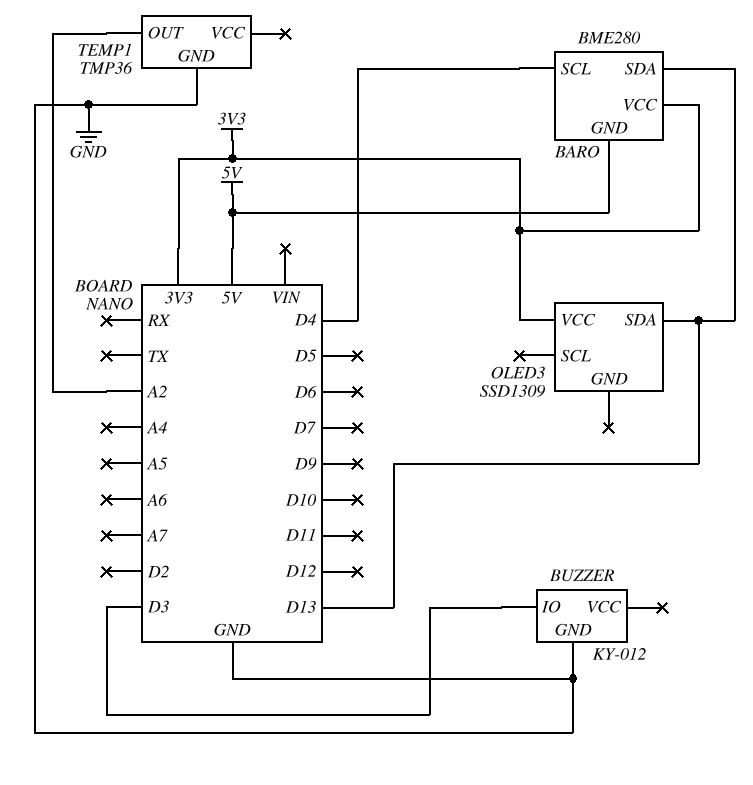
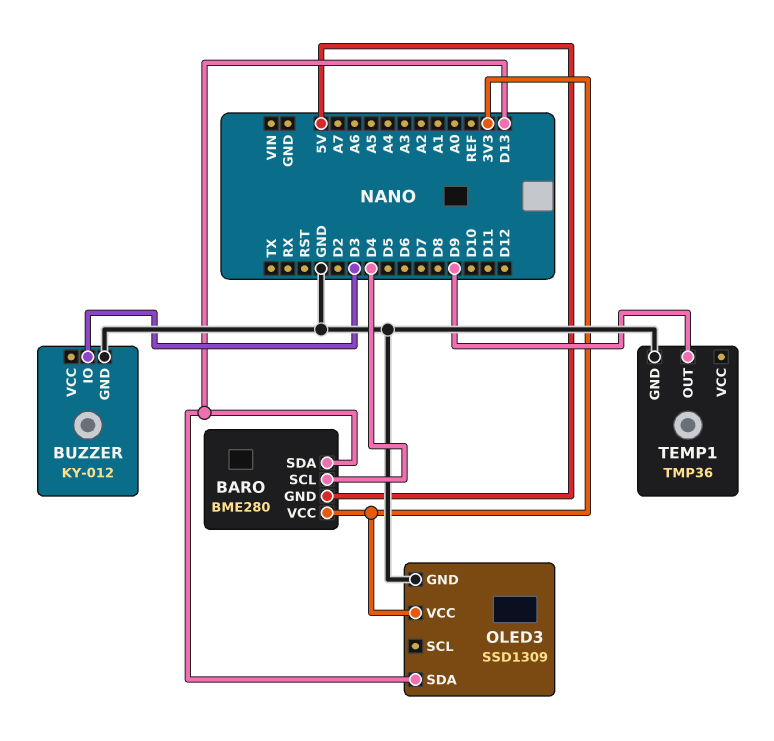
OLED3 pin GND: none -> GND
TEMP1 pin OUT: A2 -> D9

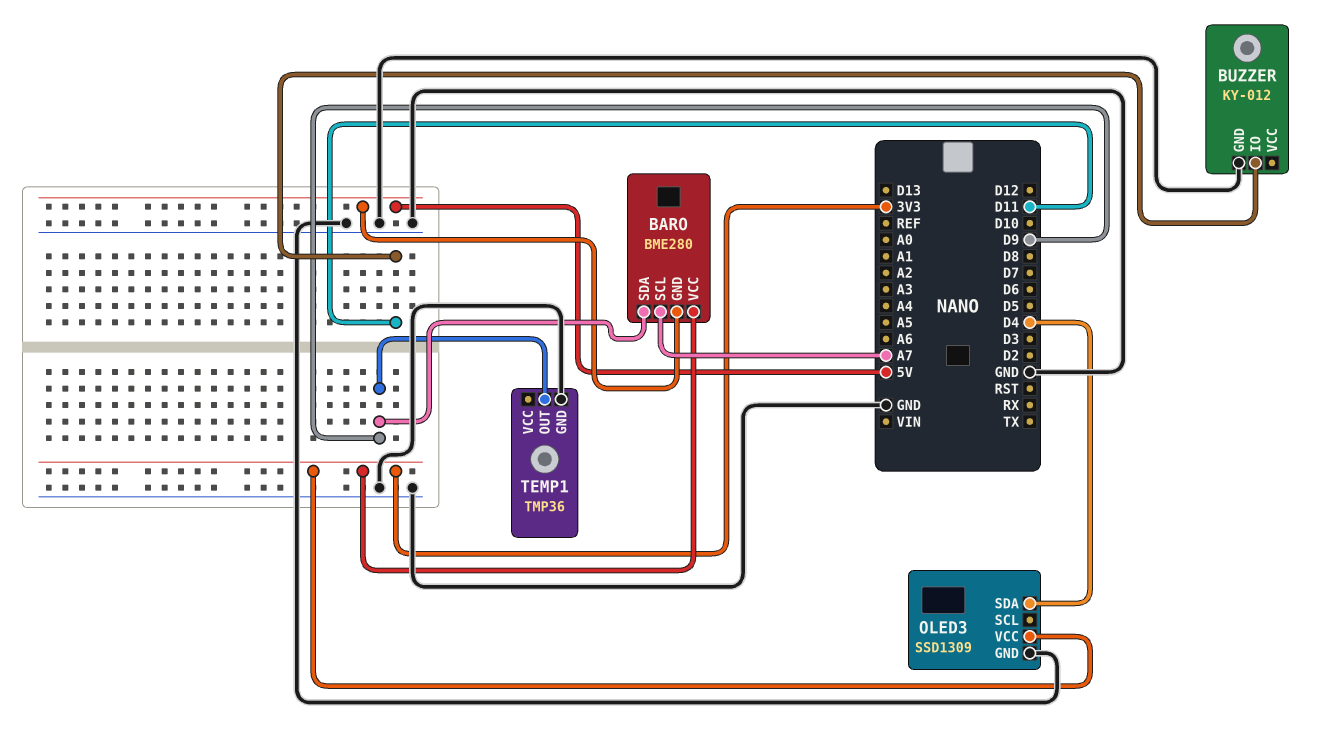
BARO pin SCL: D4 -> A7
BARO pin SDA: D13 -> D9
BUZZER pin IO: D3 -> D11
OLED3 pin SDA: D13 -> D4

